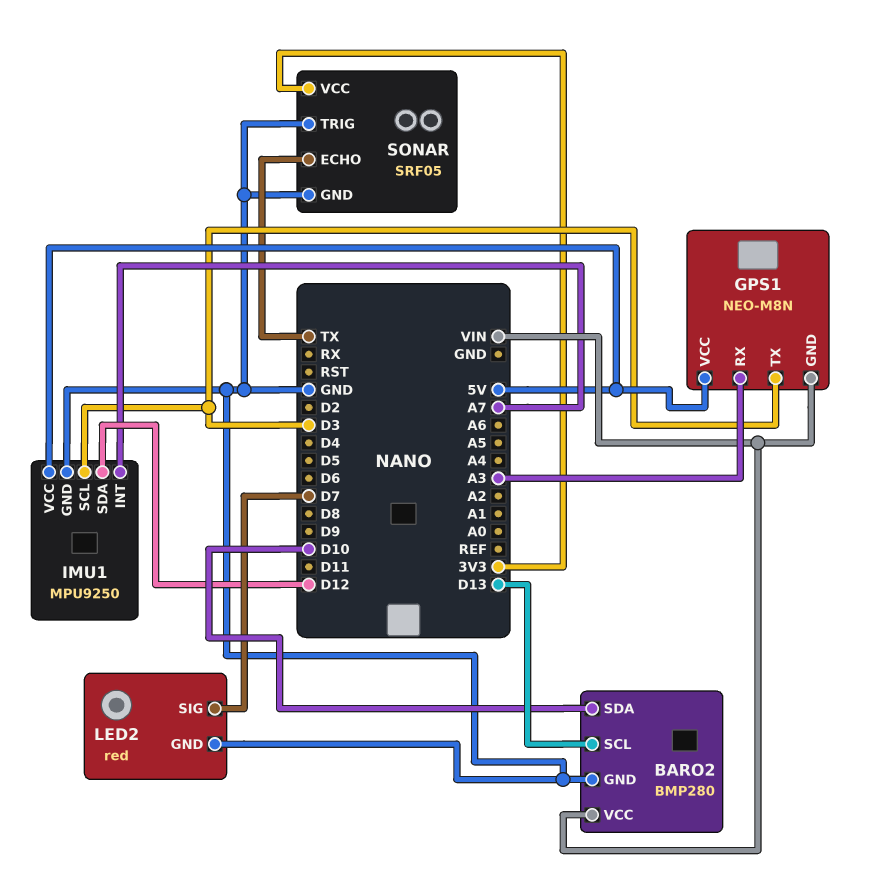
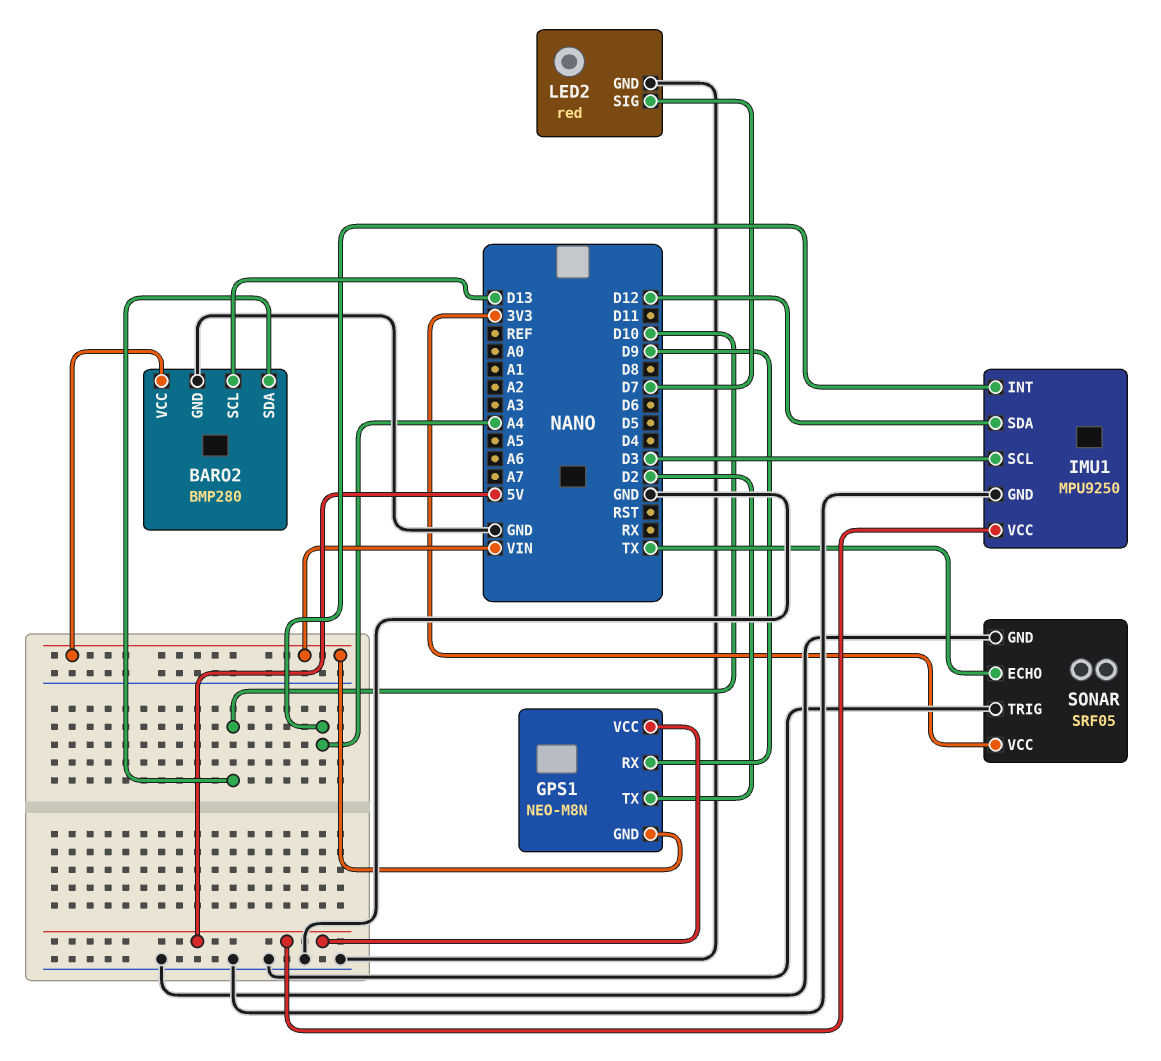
GPS1 pin RX: A3 -> D9
GPS1 pin TX: D3 -> D2
IMU1 pin INT: A7 -> A4

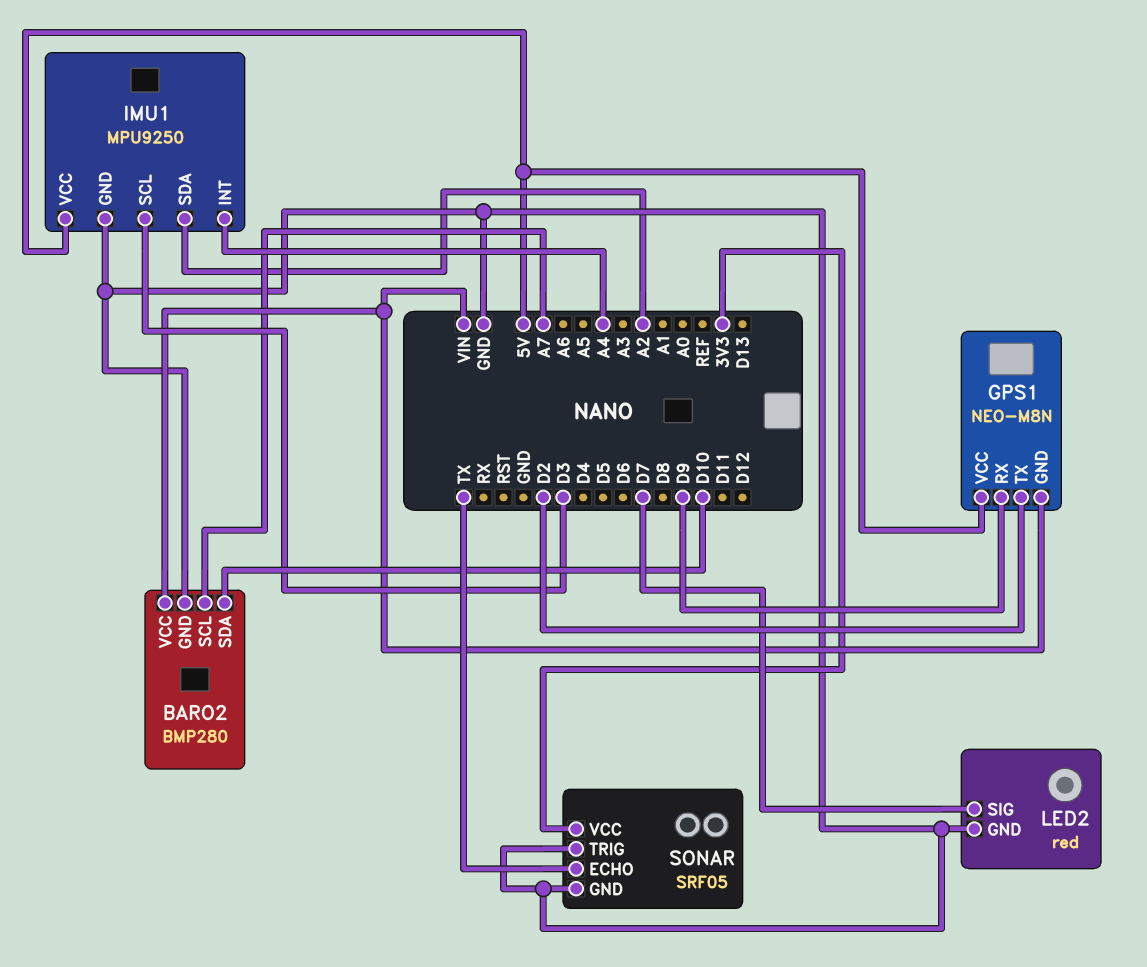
BARO2 pin SCL: D13 -> A7
IMU1 pin SDA: D12 -> A2

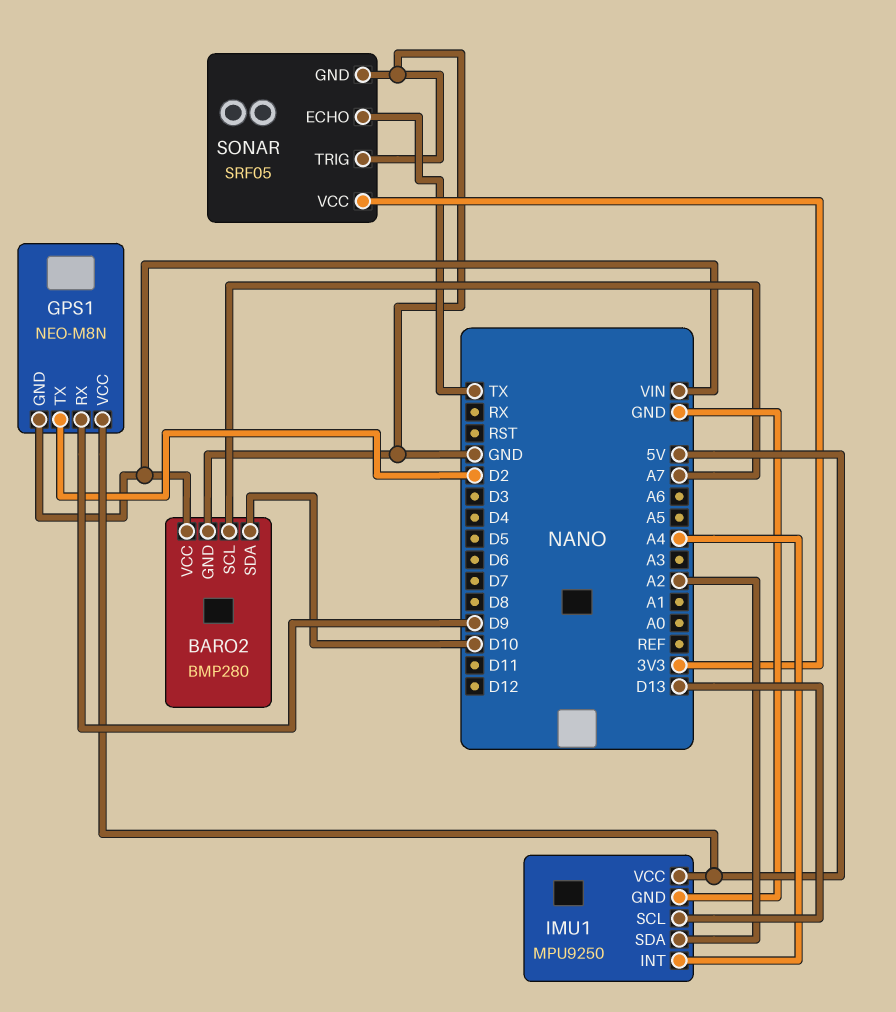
IMU1 pin SCL: D3 -> D13
LED2: red -> none
LED2 pin GND: GND -> none
LED2 pin SIG: D7 -> none

